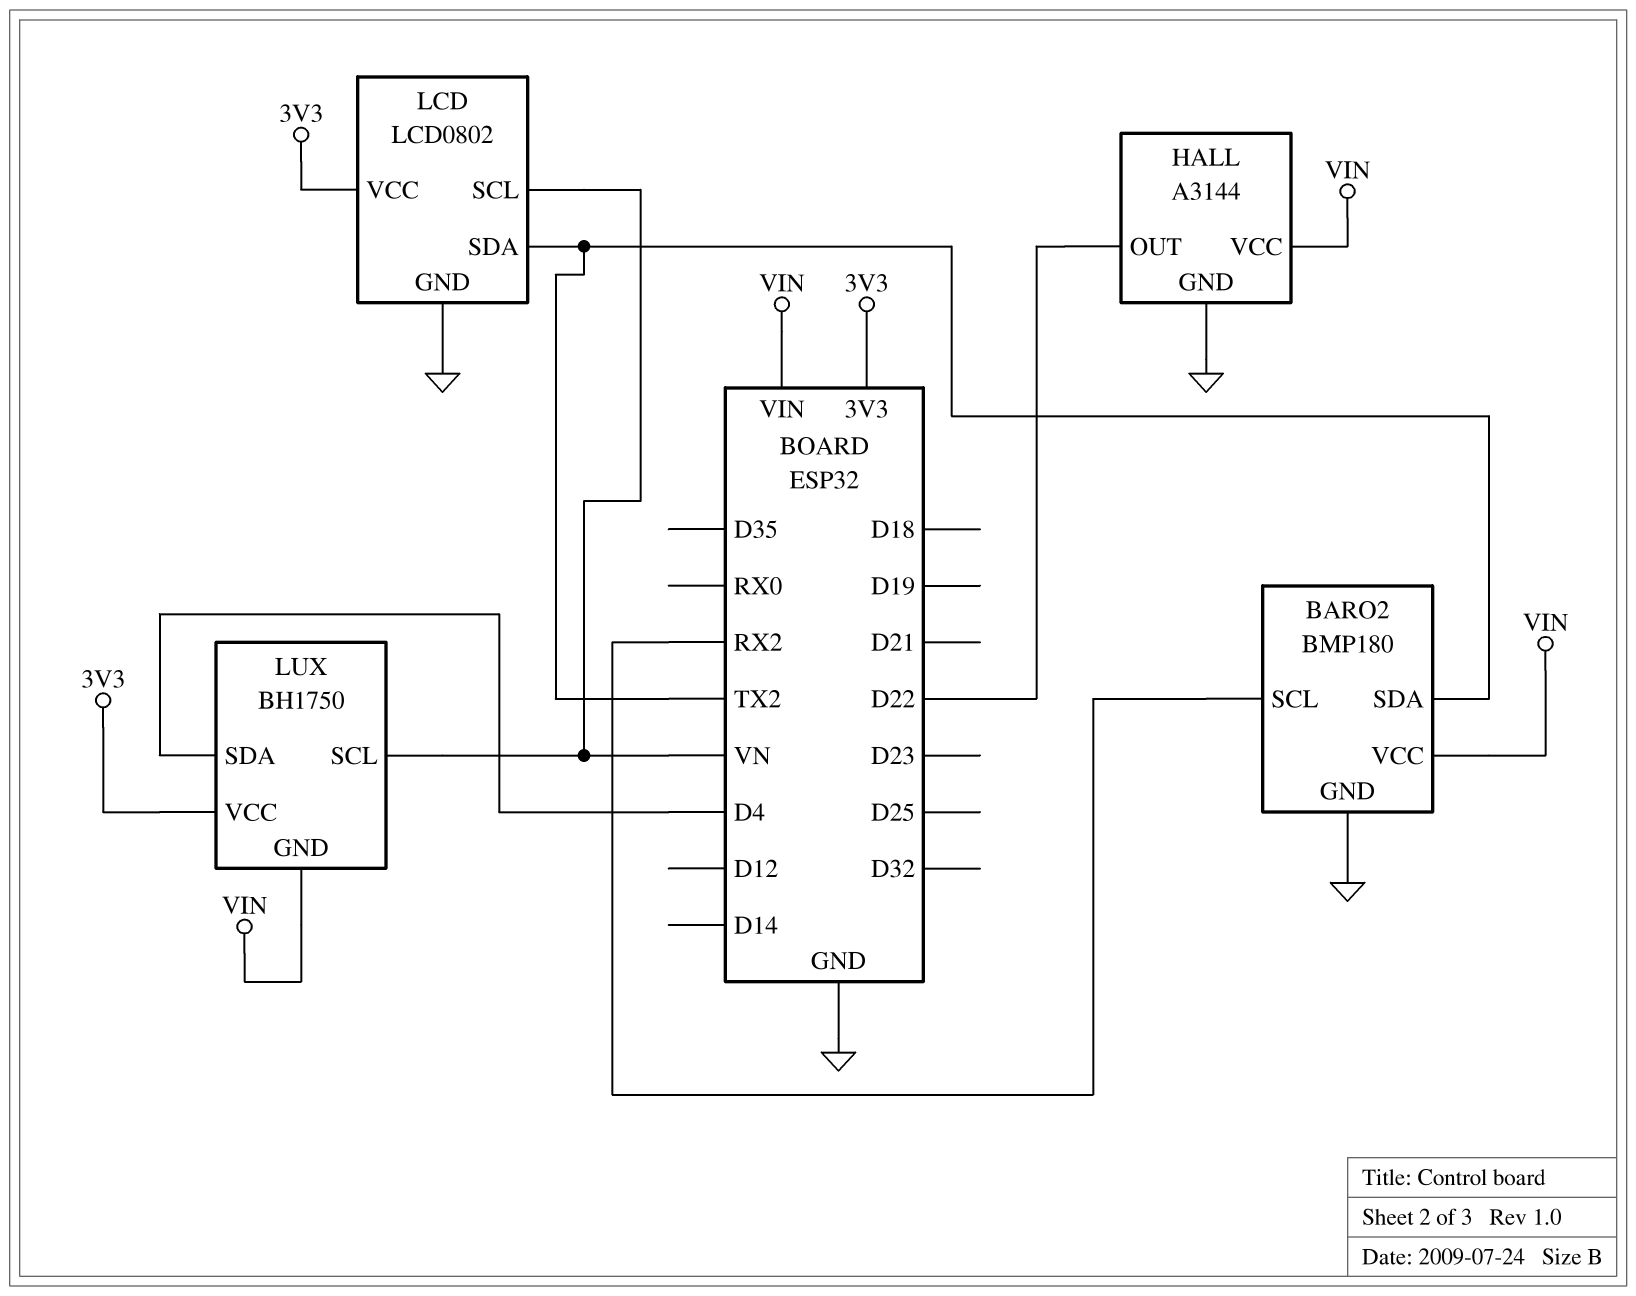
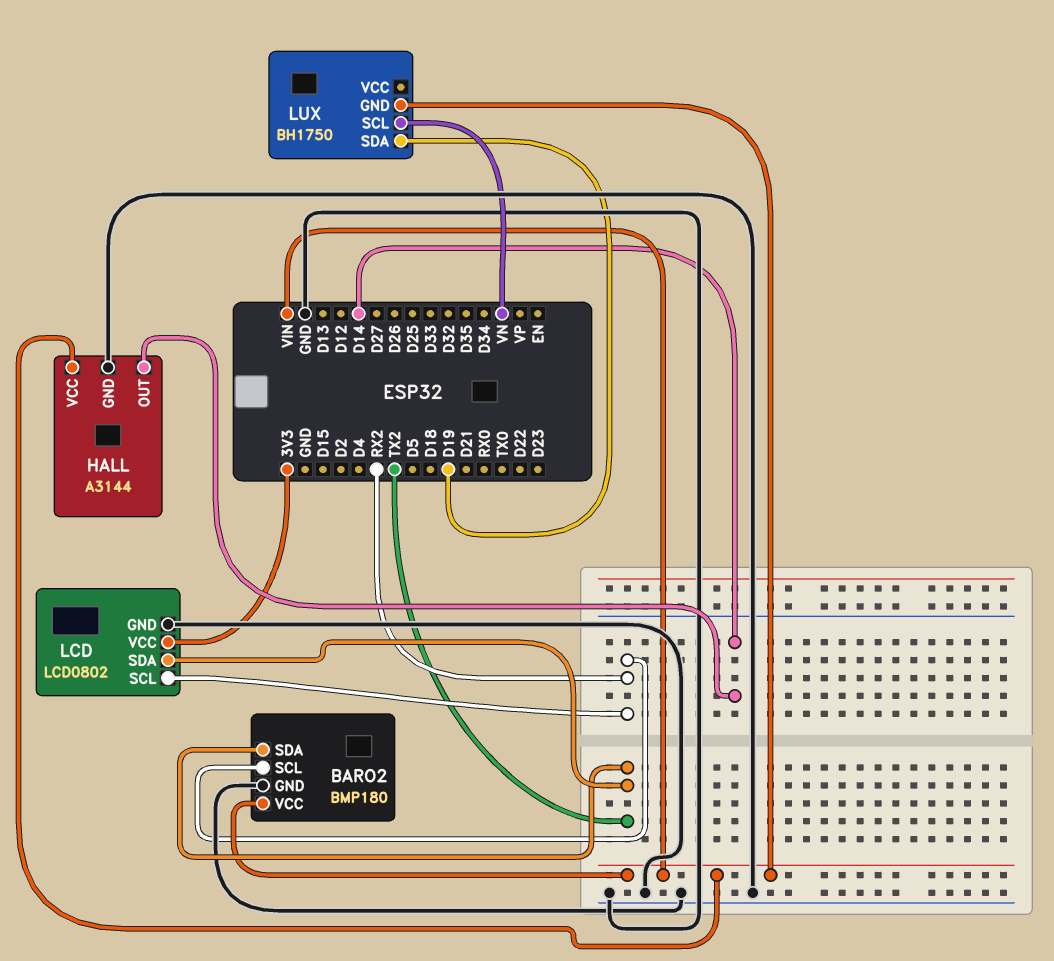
HALL pin OUT: D22 -> D14
LCD pin SCL: VN -> RX2
LUX pin SDA: D4 -> D19
LUX pin VCC: 3V3 -> none

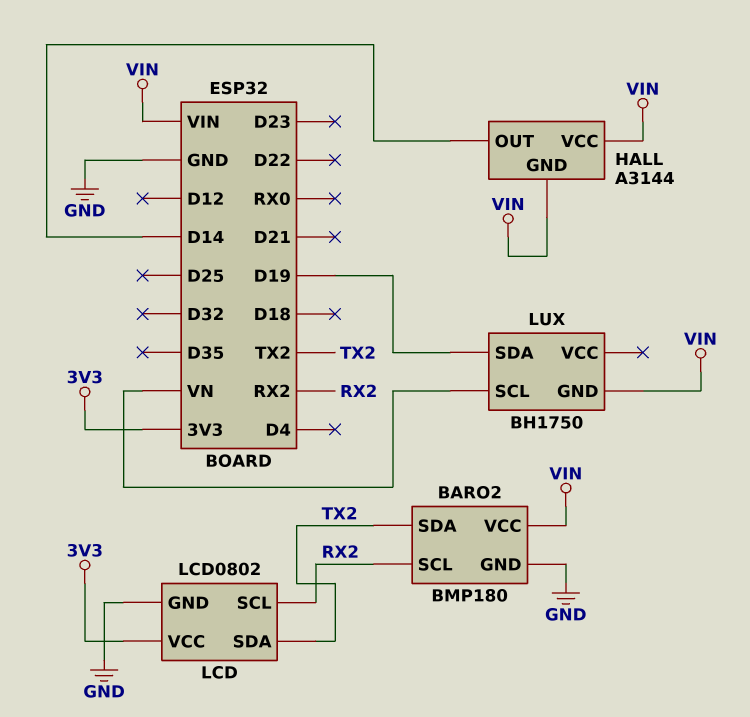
HALL pin GND: GND -> VIN

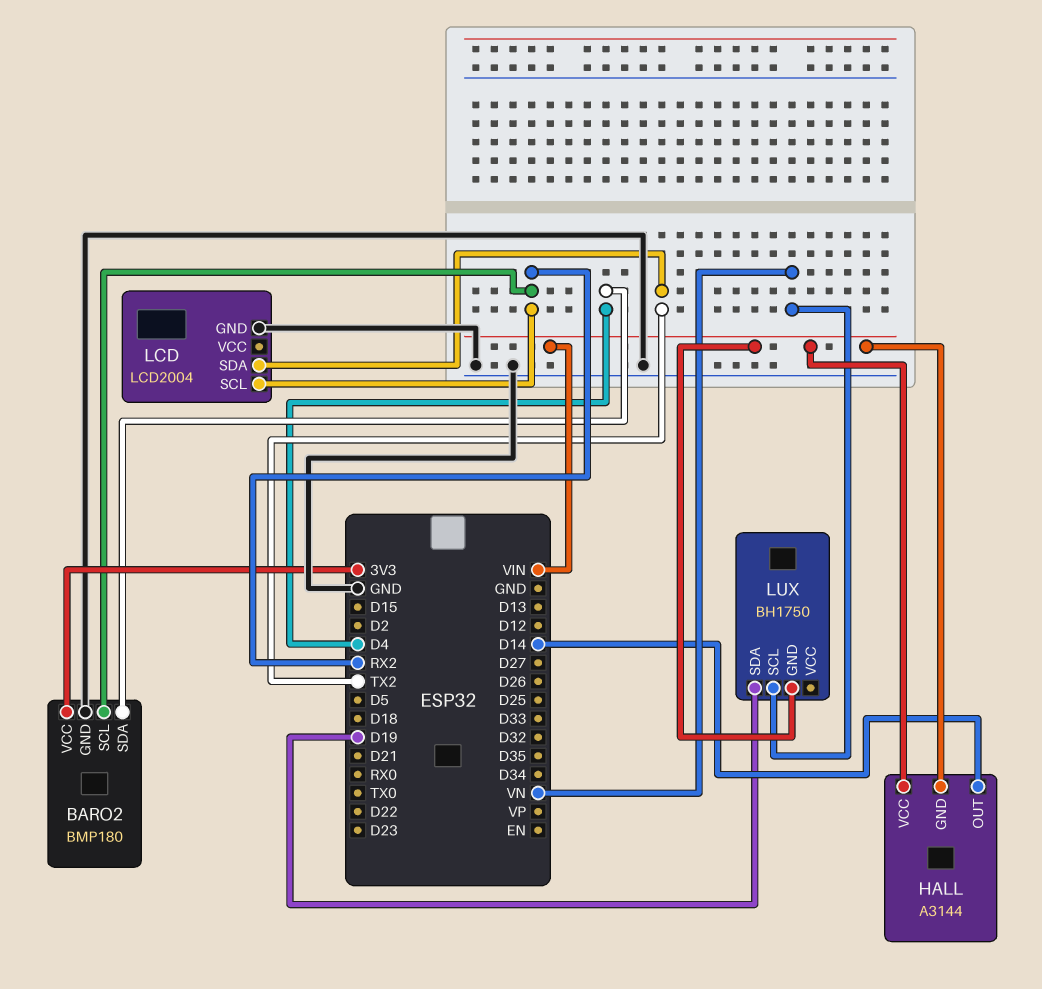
BARO2 pin SDA: TX2 -> D4
BARO2 pin VCC: VIN -> 3V3
LCD: LCD0802 -> LCD2004
LCD pin VCC: 3V3 -> none

